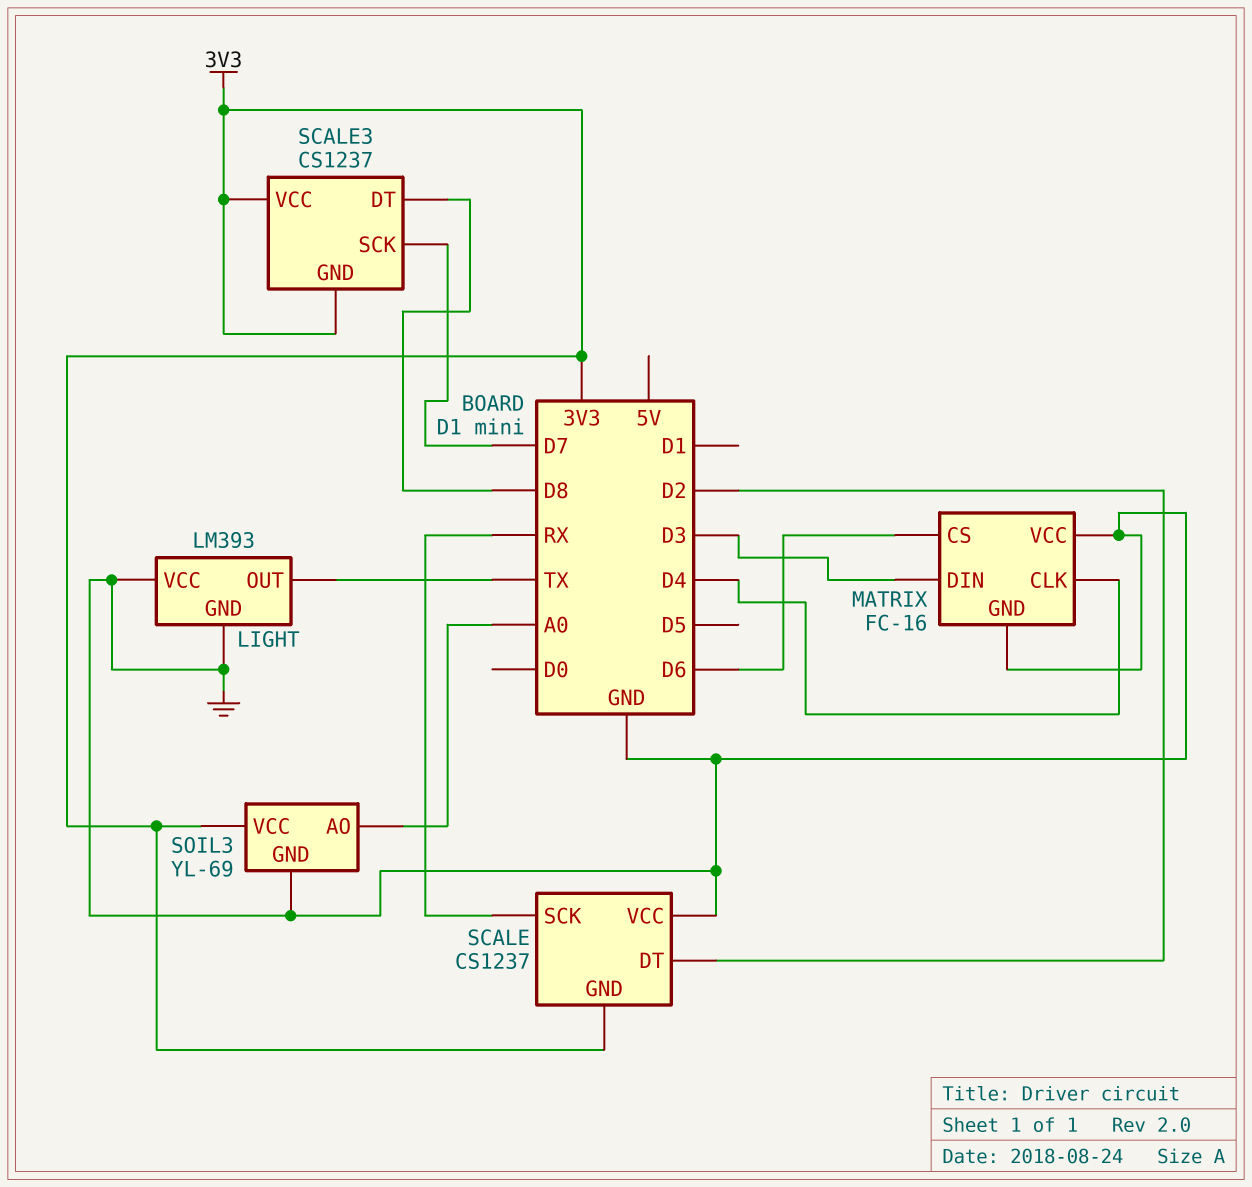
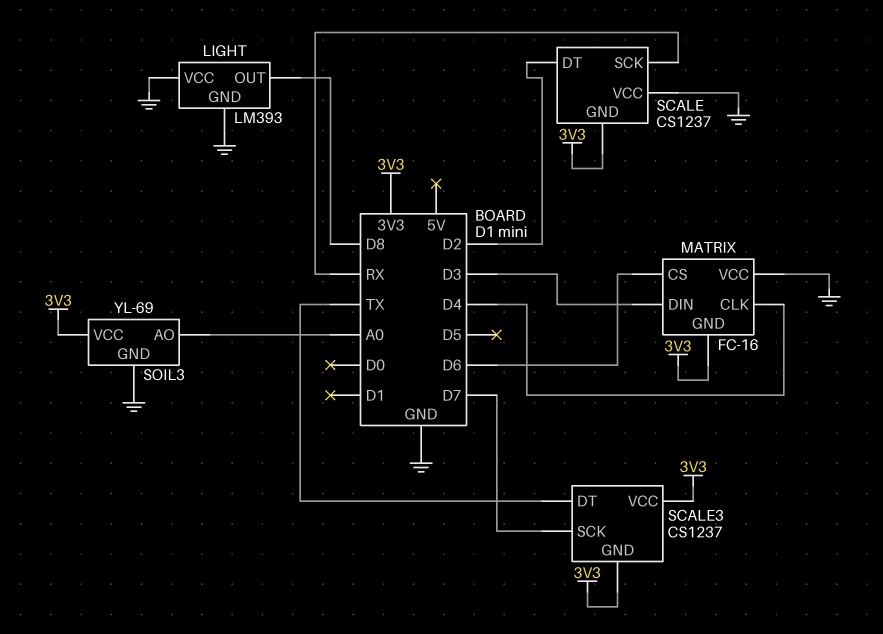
LIGHT pin OUT: TX -> D8
MATRIX pin GND: GND -> 3V3
SCALE3 pin DT: D8 -> TX

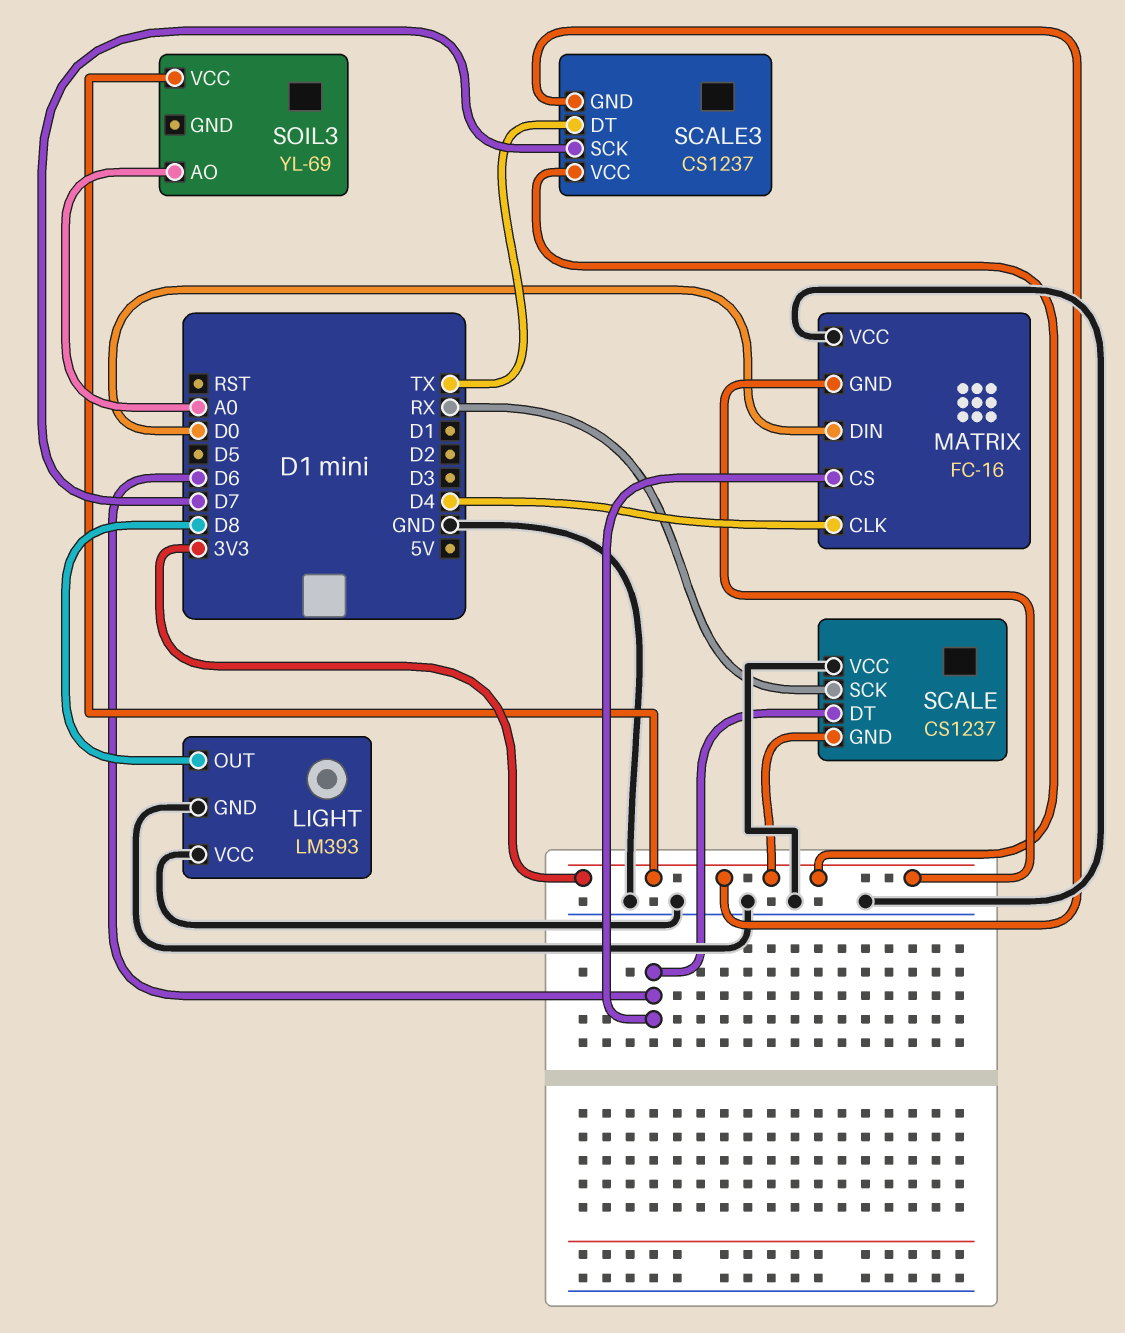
MATRIX pin DIN: D3 -> D0
SCALE pin DT: D2 -> D6
SOIL3 pin GND: GND -> none

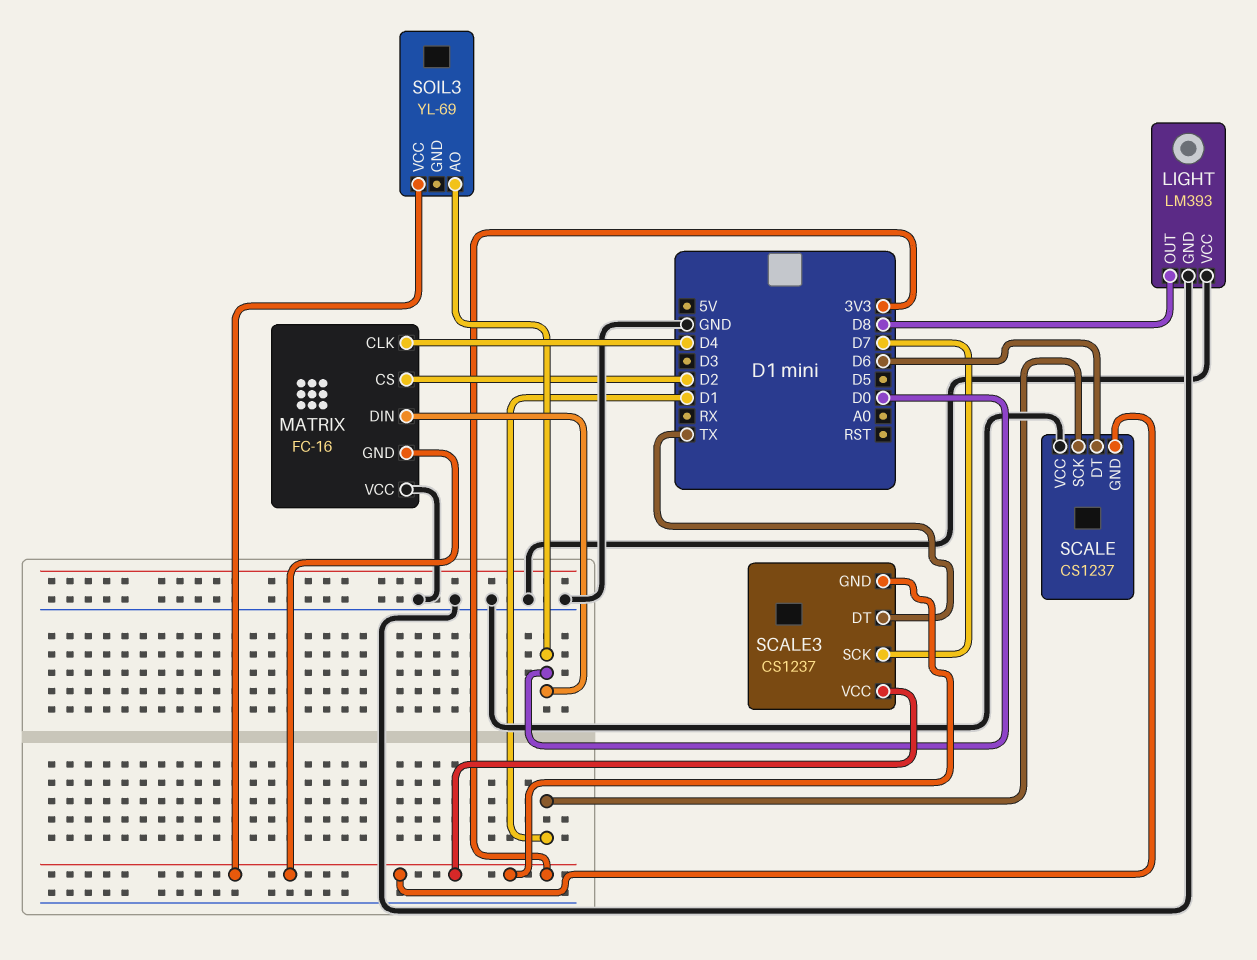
MATRIX pin CS: D6 -> D2
SCALE pin SCK: RX -> D1
SOIL3 pin AO: A0 -> D0

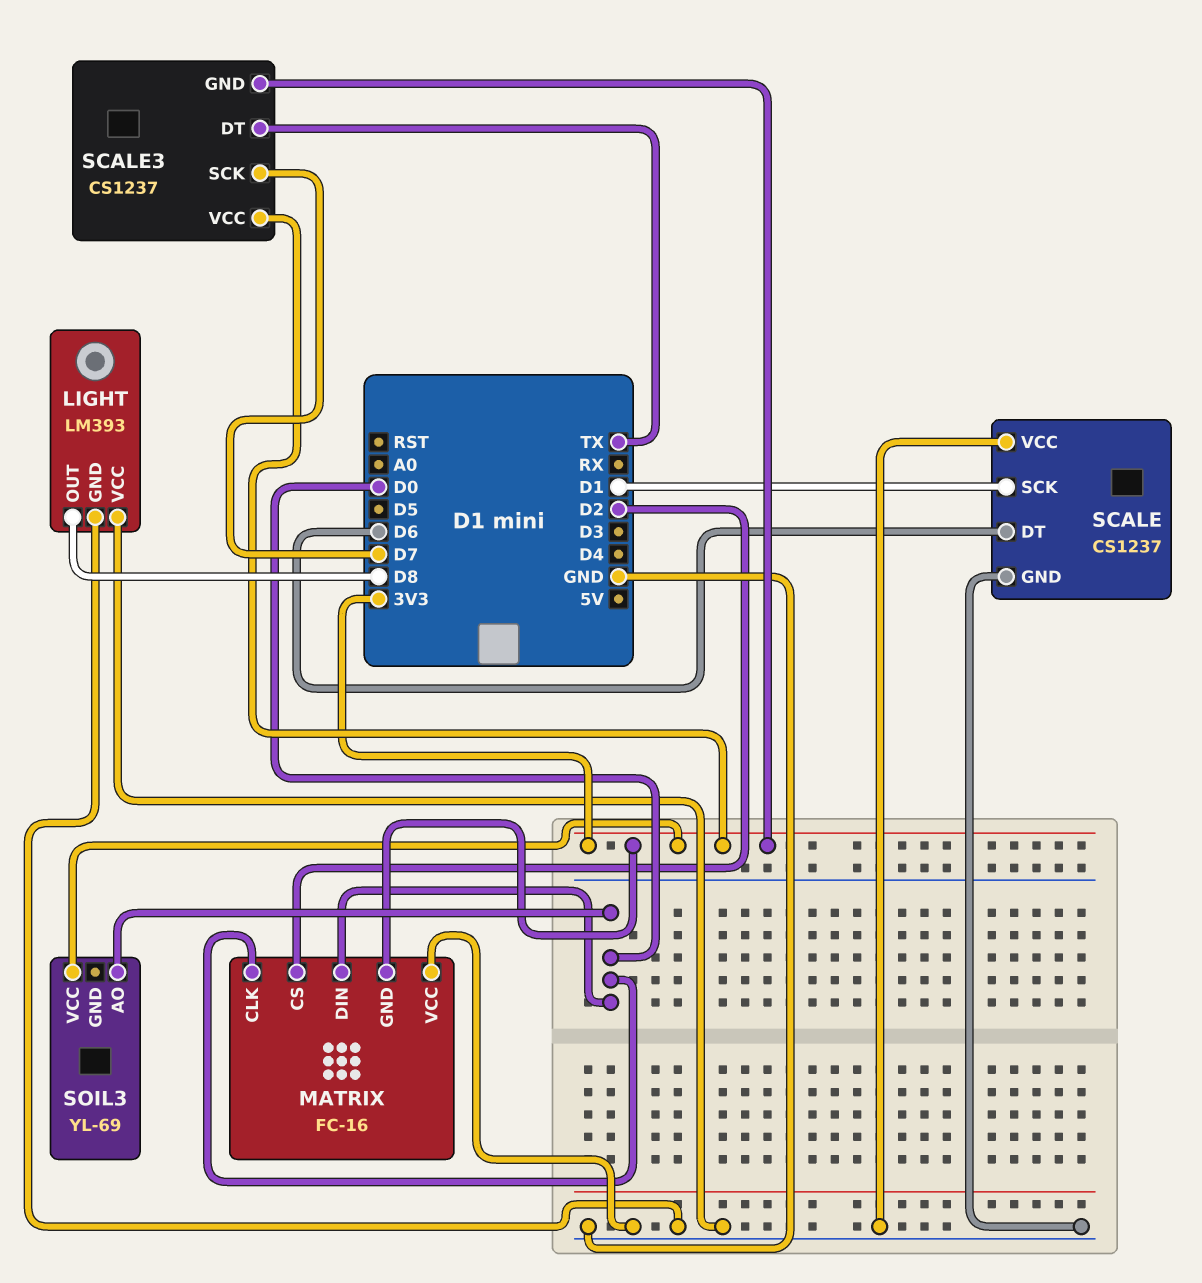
MATRIX pin CLK: D4 -> D0
SCALE pin GND: 3V3 -> GND

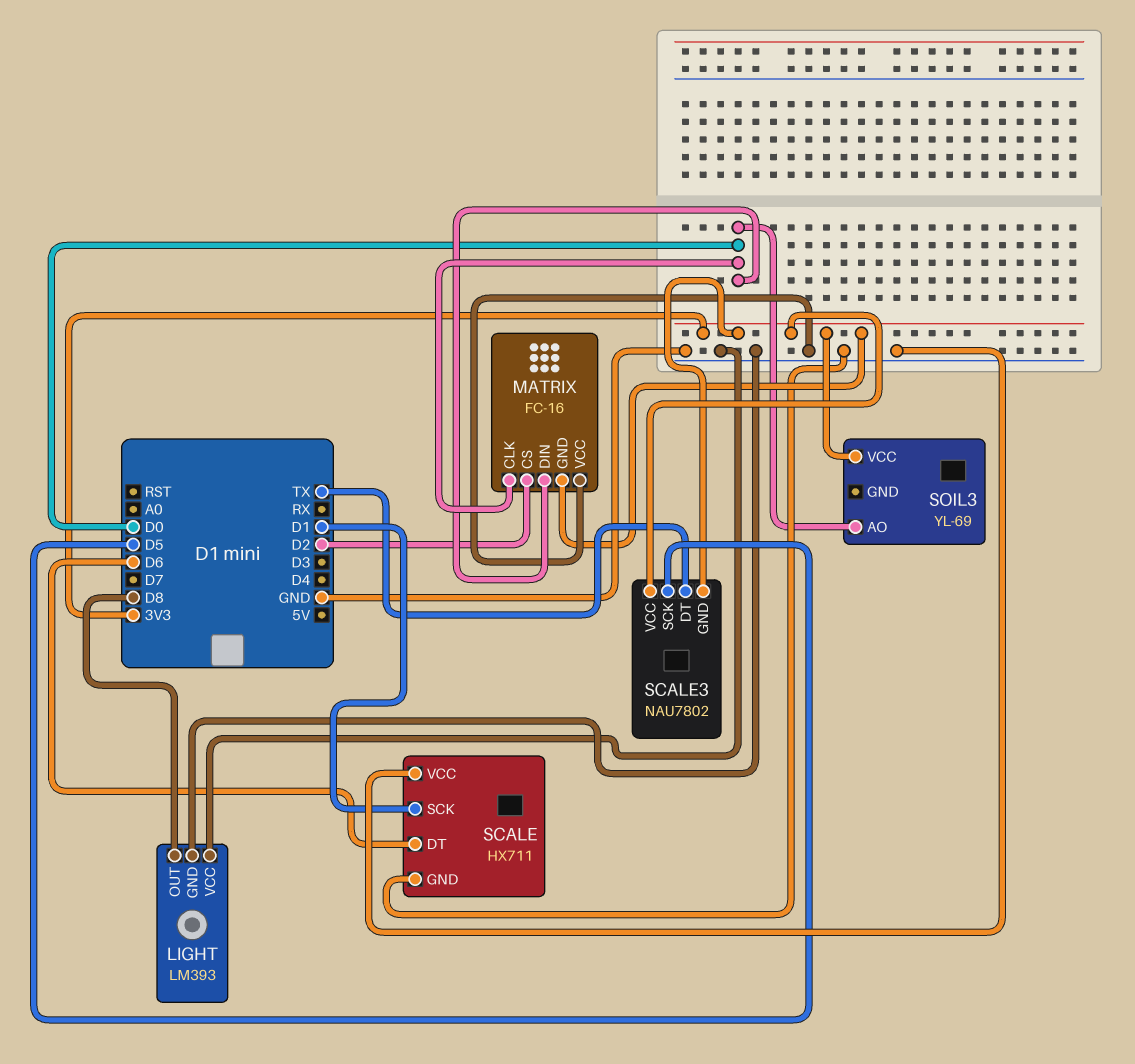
SCALE: CS1237 -> HX711
SCALE3: CS1237 -> NAU7802
SCALE3 pin SCK: D7 -> D5

